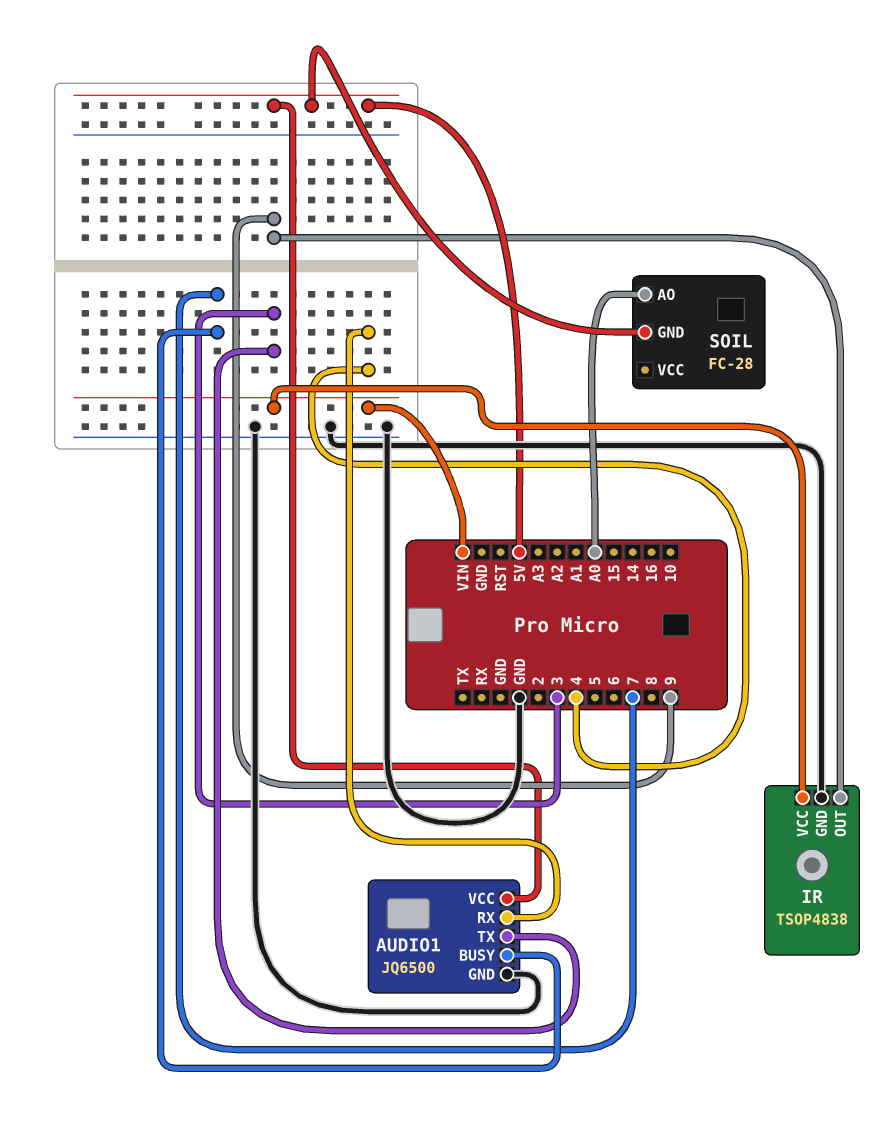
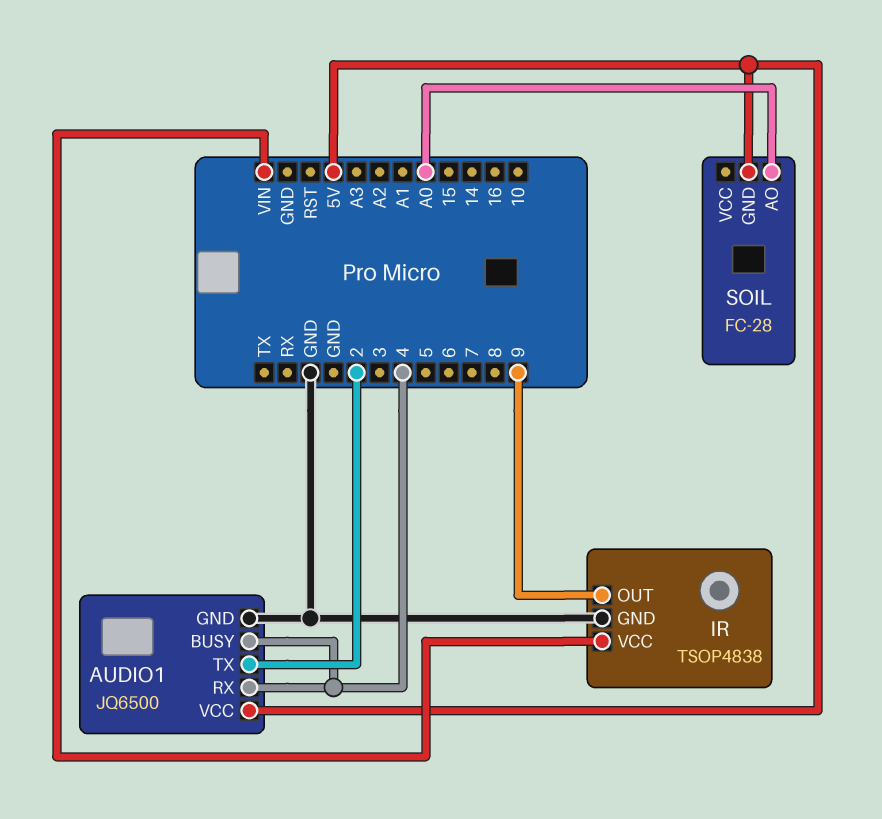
AUDIO1 pin BUSY: 7 -> 4
AUDIO1 pin TX: 3 -> 2

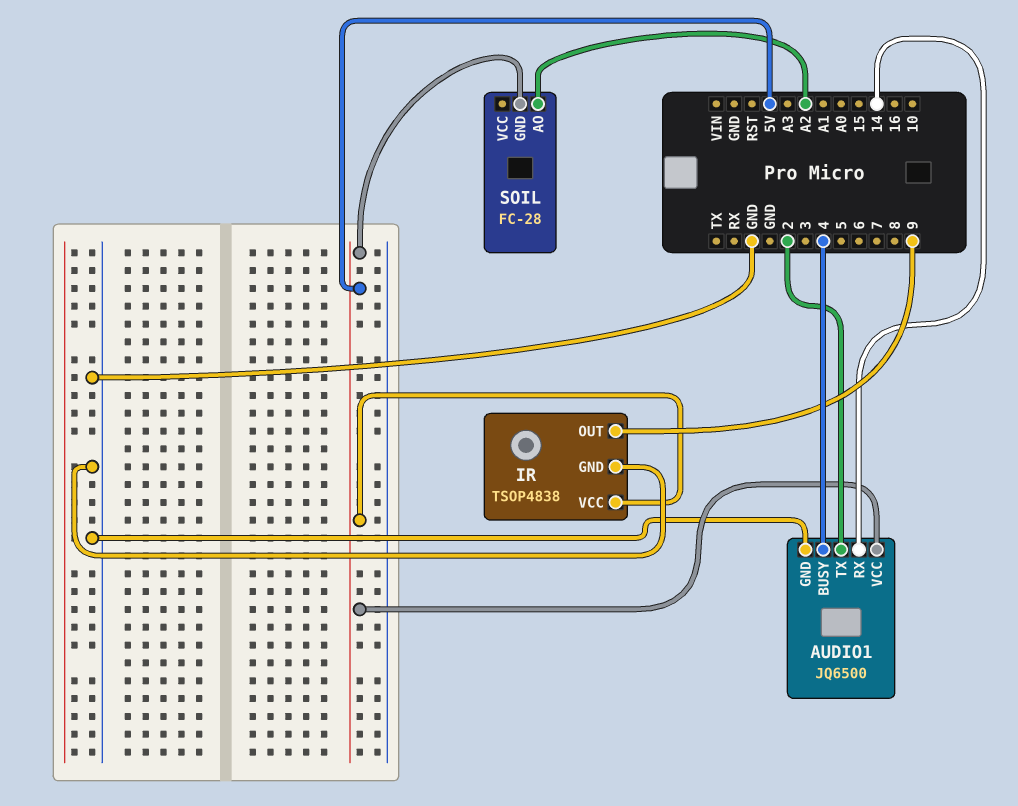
AUDIO1 pin RX: 4 -> 14
IR pin VCC: VIN -> 5V
SOIL pin AO: A0 -> A2

